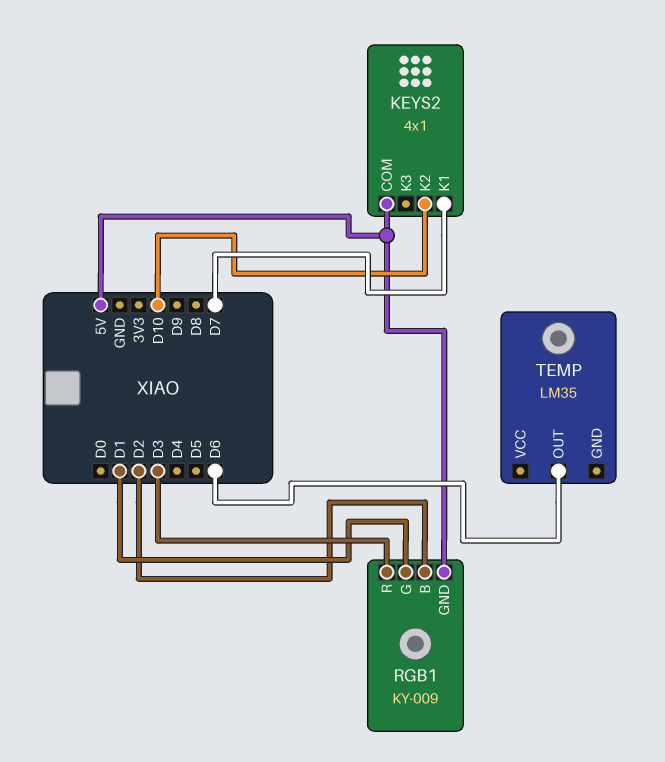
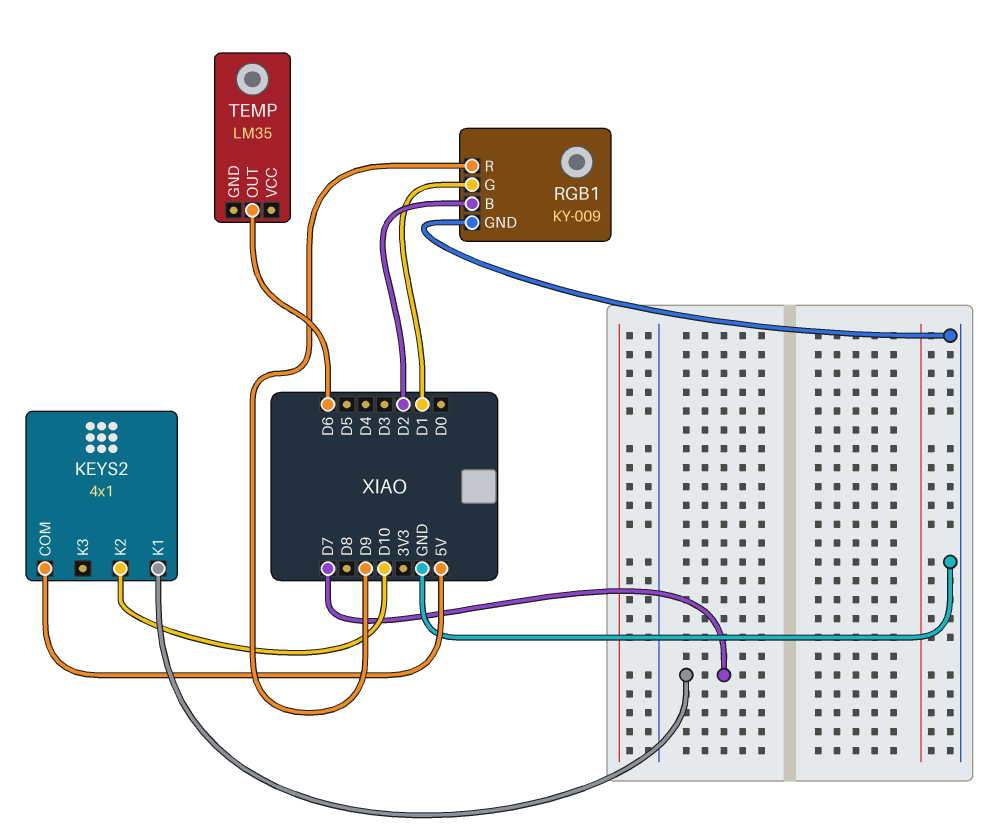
RGB1 pin GND: 5V -> GND
RGB1 pin R: D3 -> D9

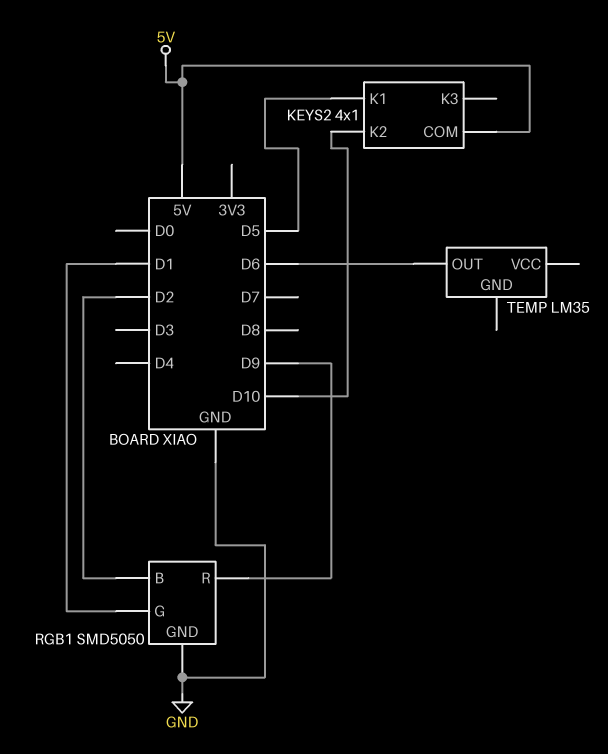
KEYS2 pin K1: D7 -> D5
RGB1: KY-009 -> SMD5050

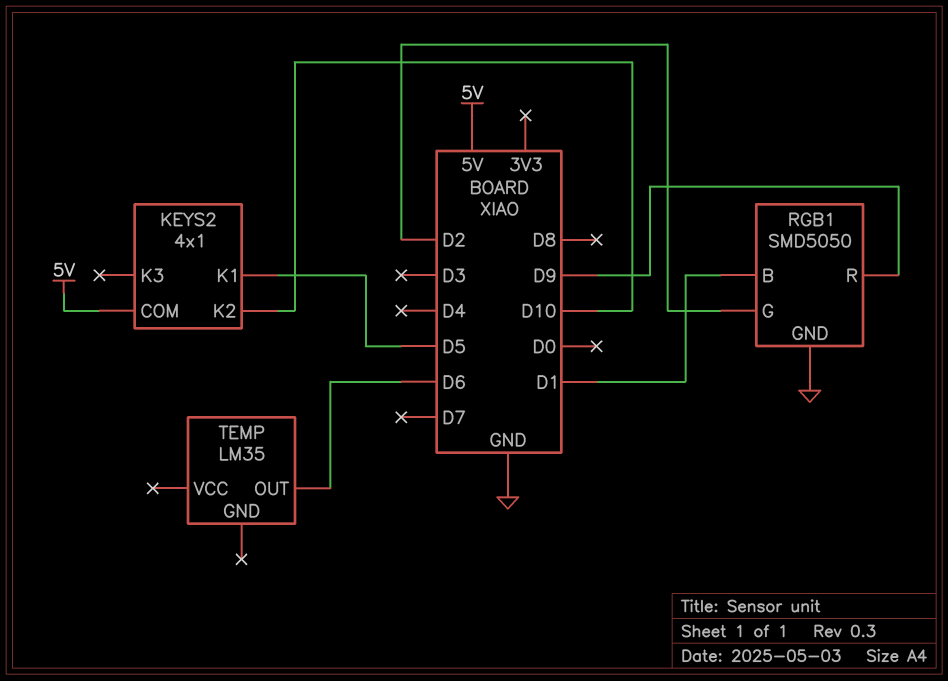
RGB1 pin B: D2 -> D1
RGB1 pin G: D1 -> D2

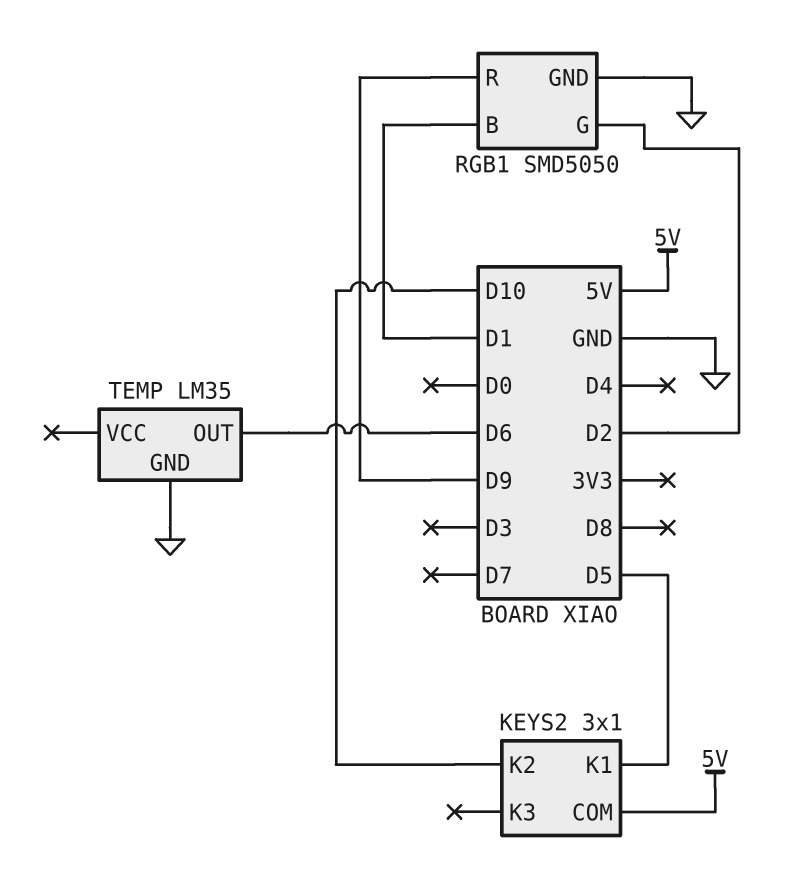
KEYS2: 4x1 -> 3x1
TEMP pin GND: none -> GND

